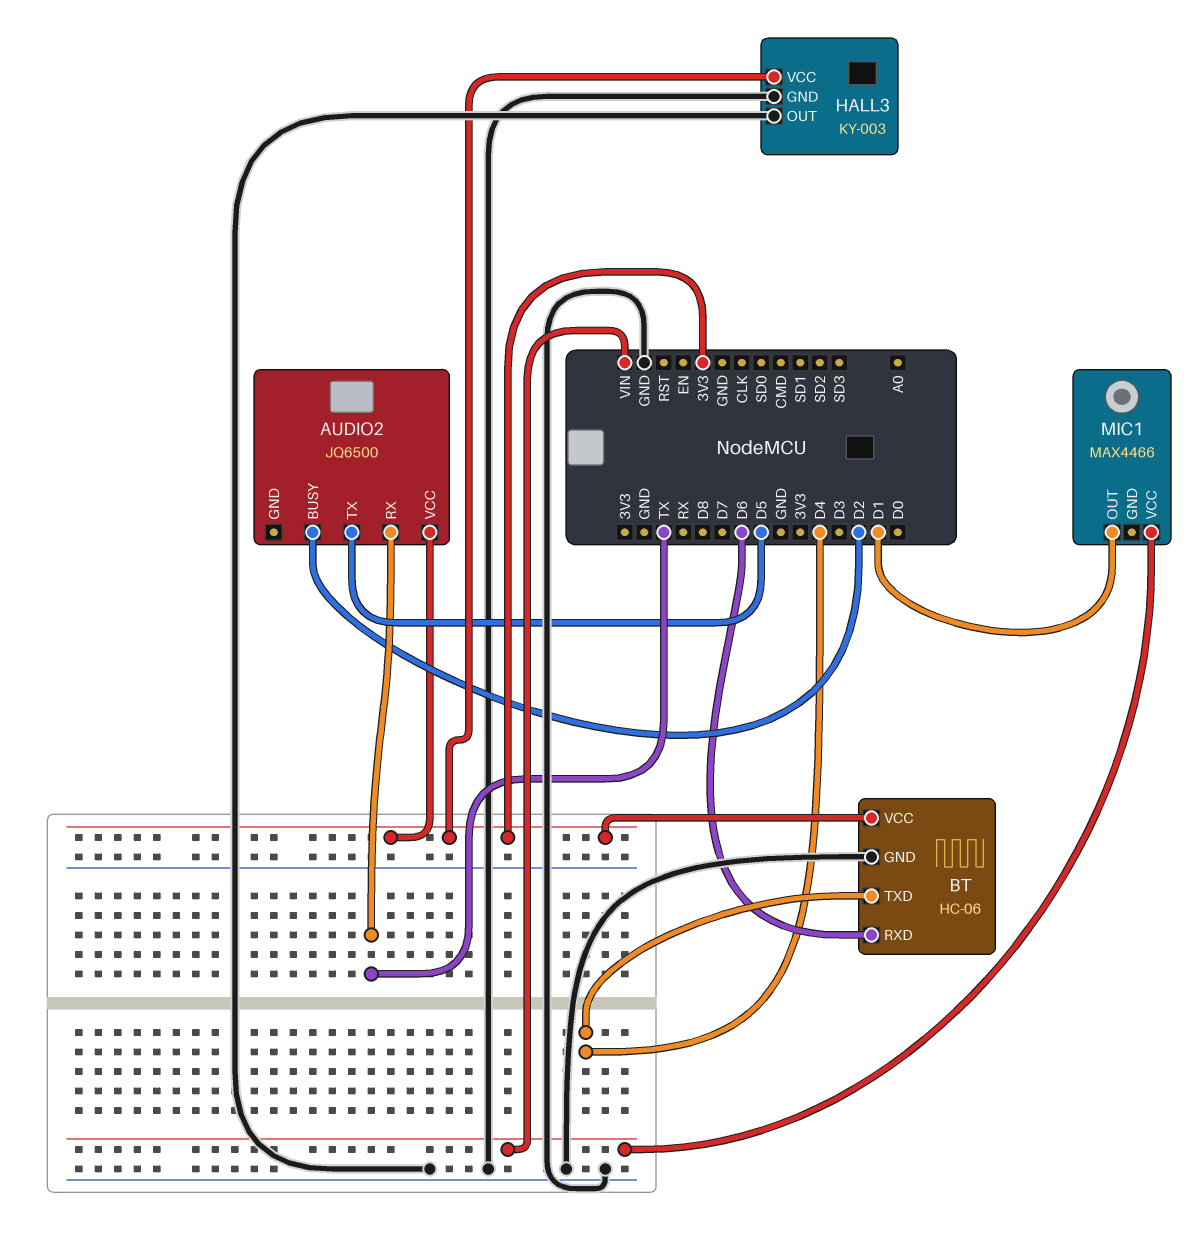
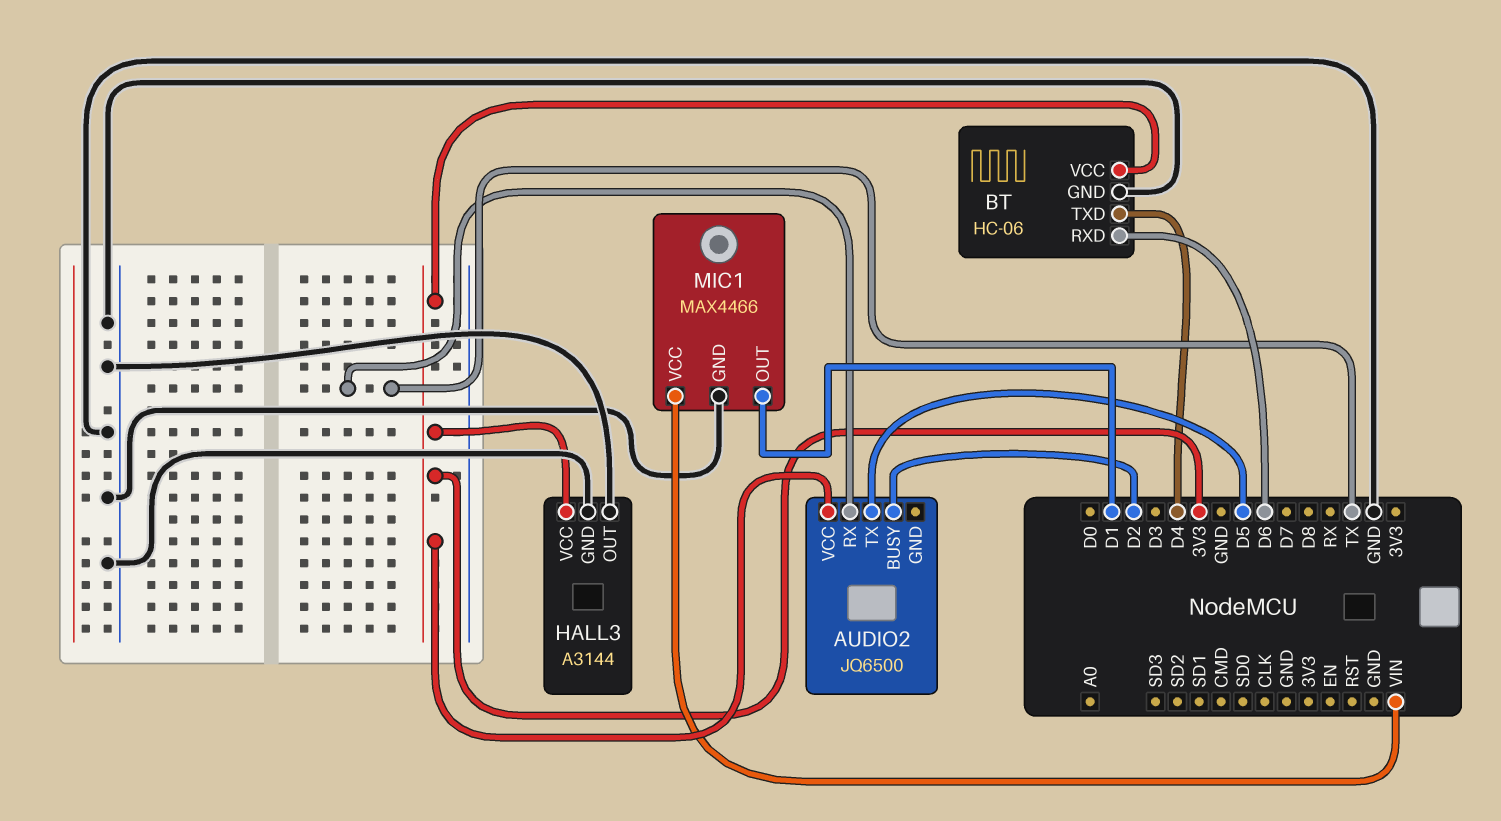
HALL3: KY-003 -> A3144
MIC1 pin GND: none -> GND

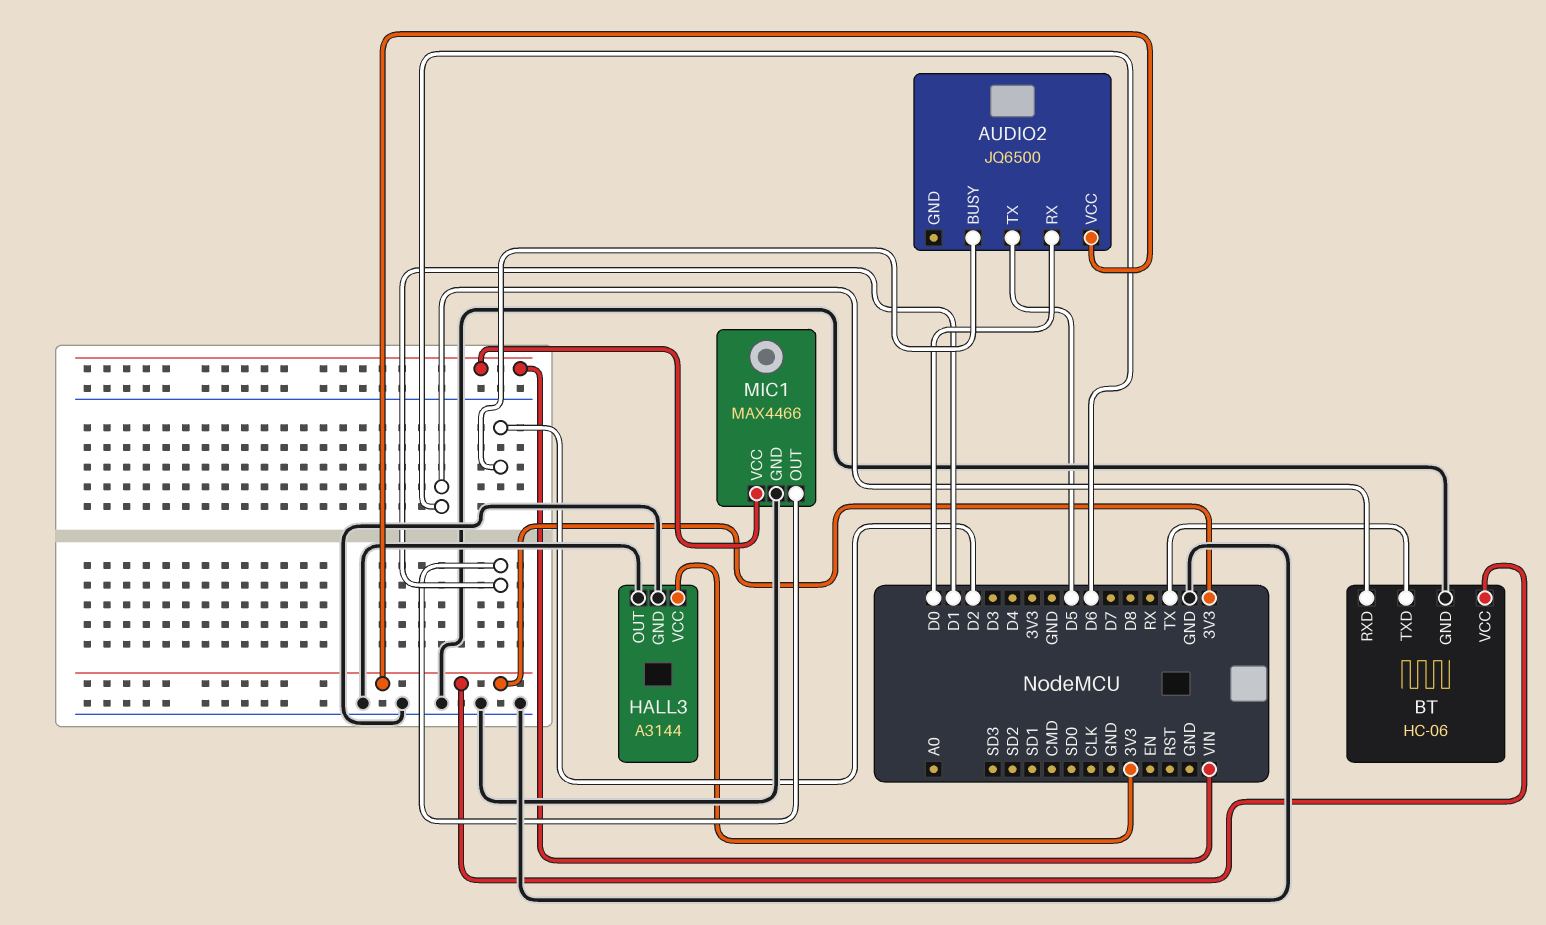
AUDIO2 pin RX: TX -> D0
BT pin TXD: D4 -> TX

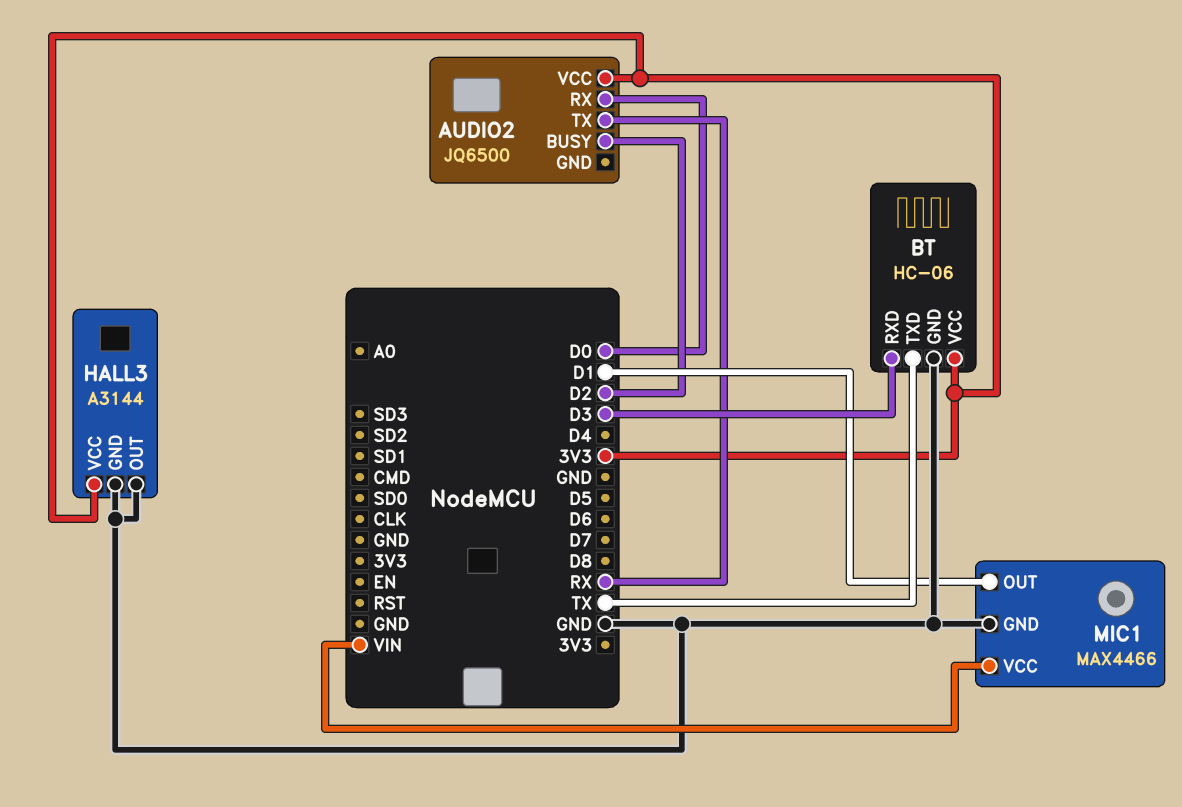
AUDIO2 pin TX: D5 -> RX
BT pin RXD: D6 -> D3

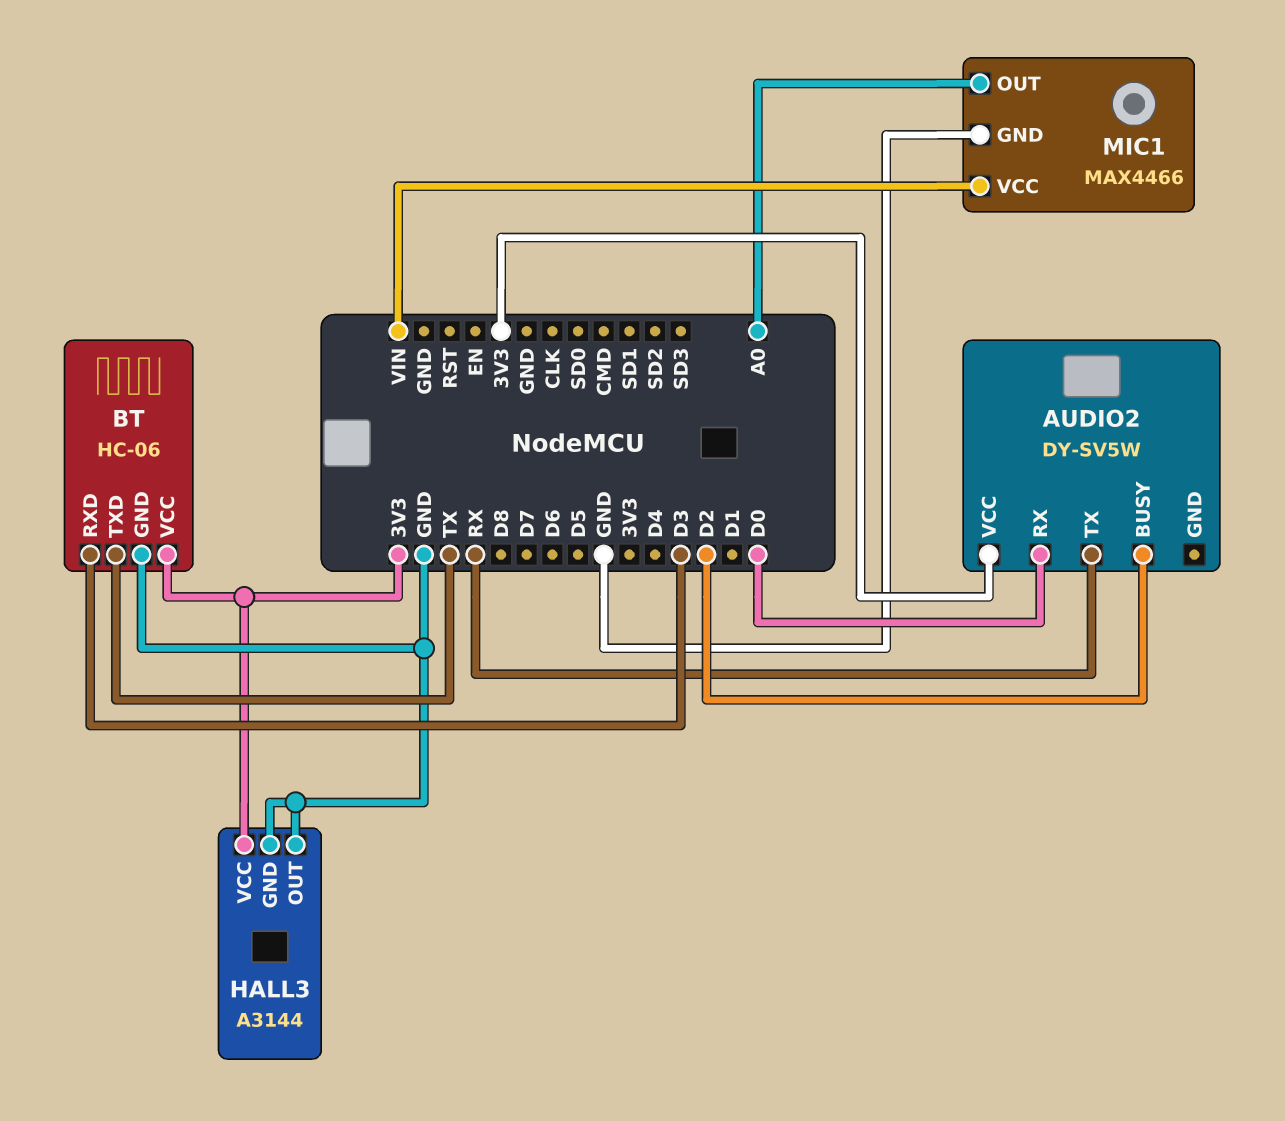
AUDIO2: JQ6500 -> DY-SV5W
MIC1 pin OUT: D1 -> A0

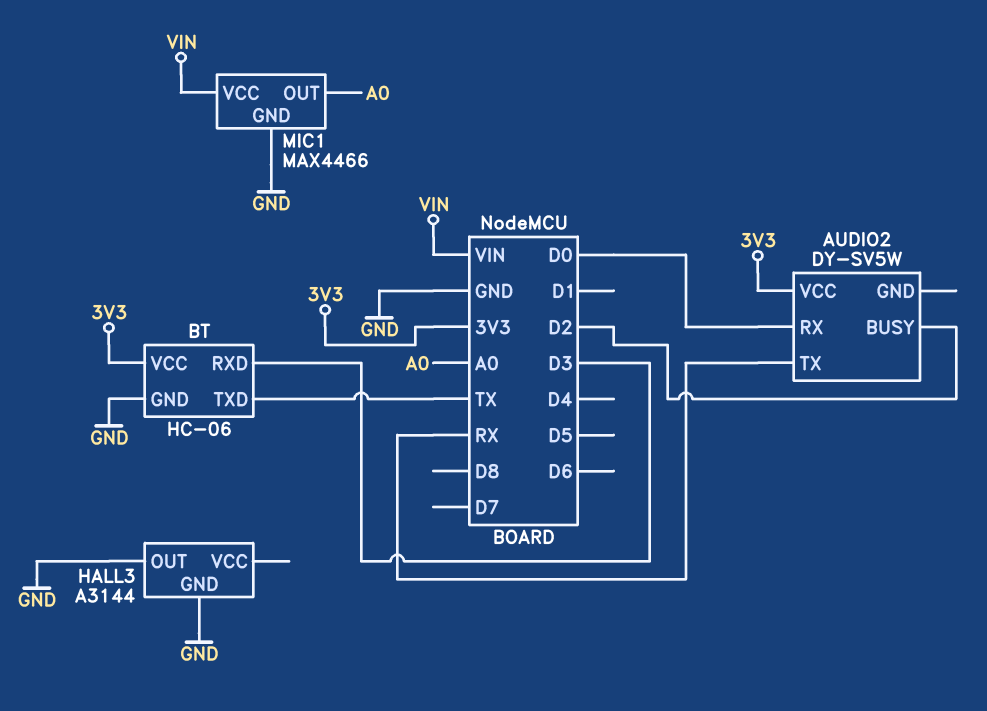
HALL3 pin VCC: 3V3 -> none

